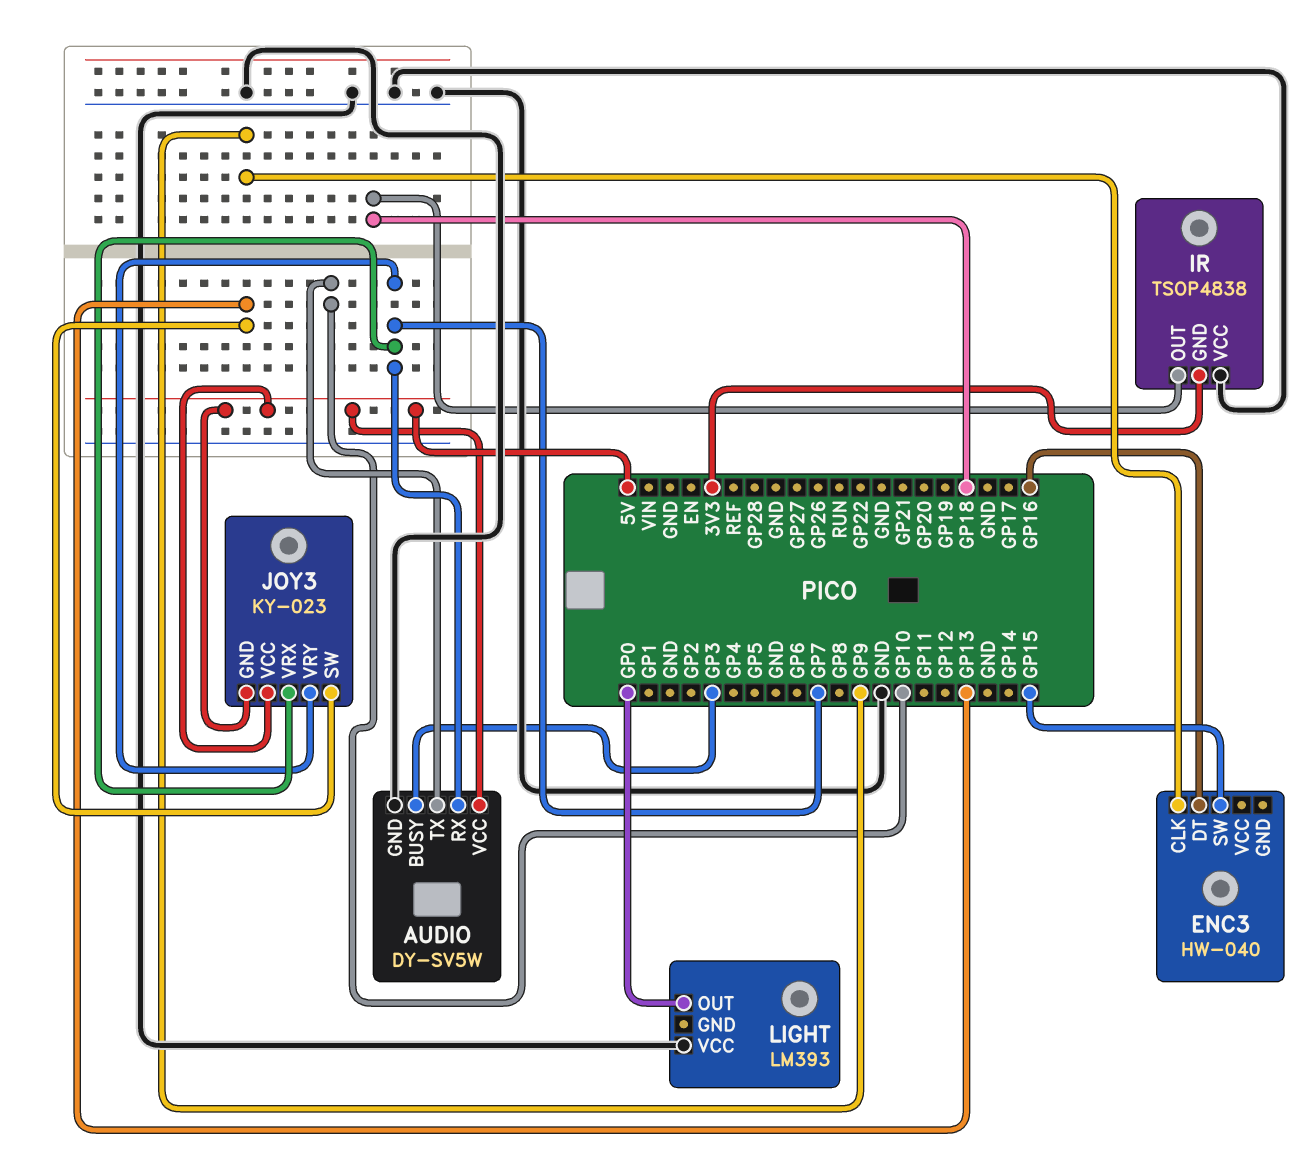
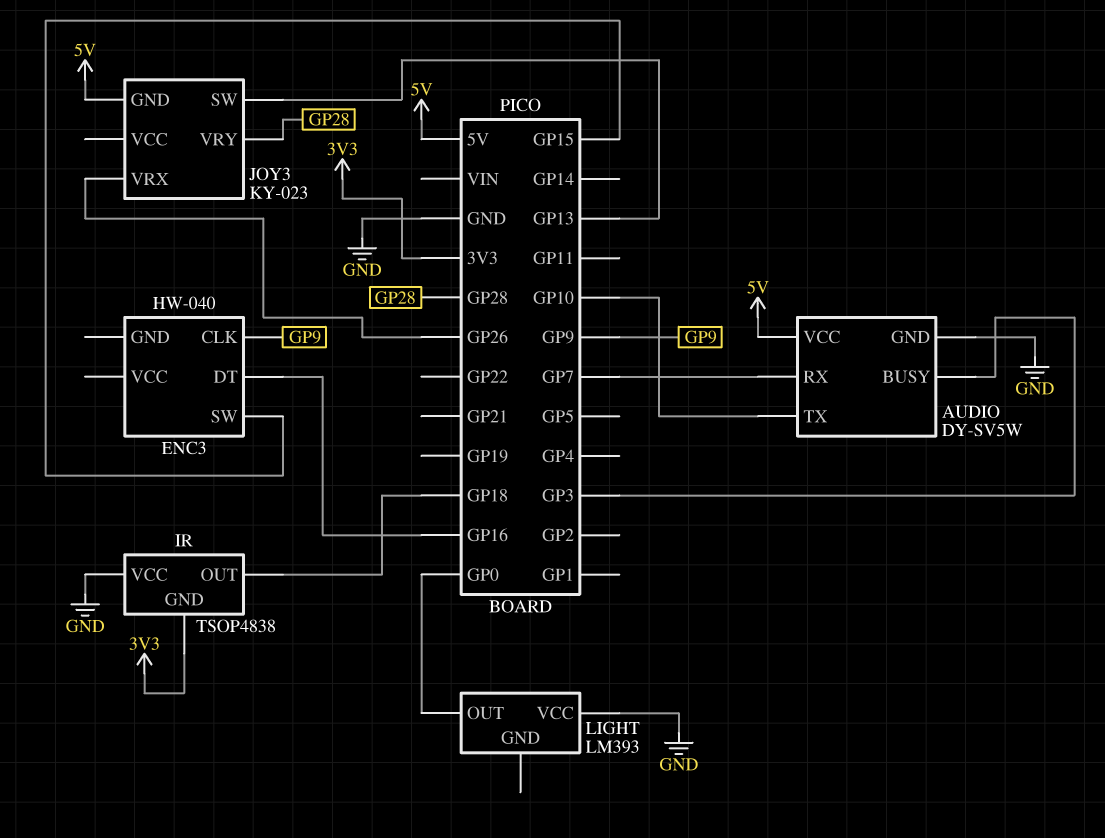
JOY3 pin VCC: 5V -> none
JOY3 pin VRX: GP7 -> GP26
JOY3 pin VRY: GP7 -> GP28

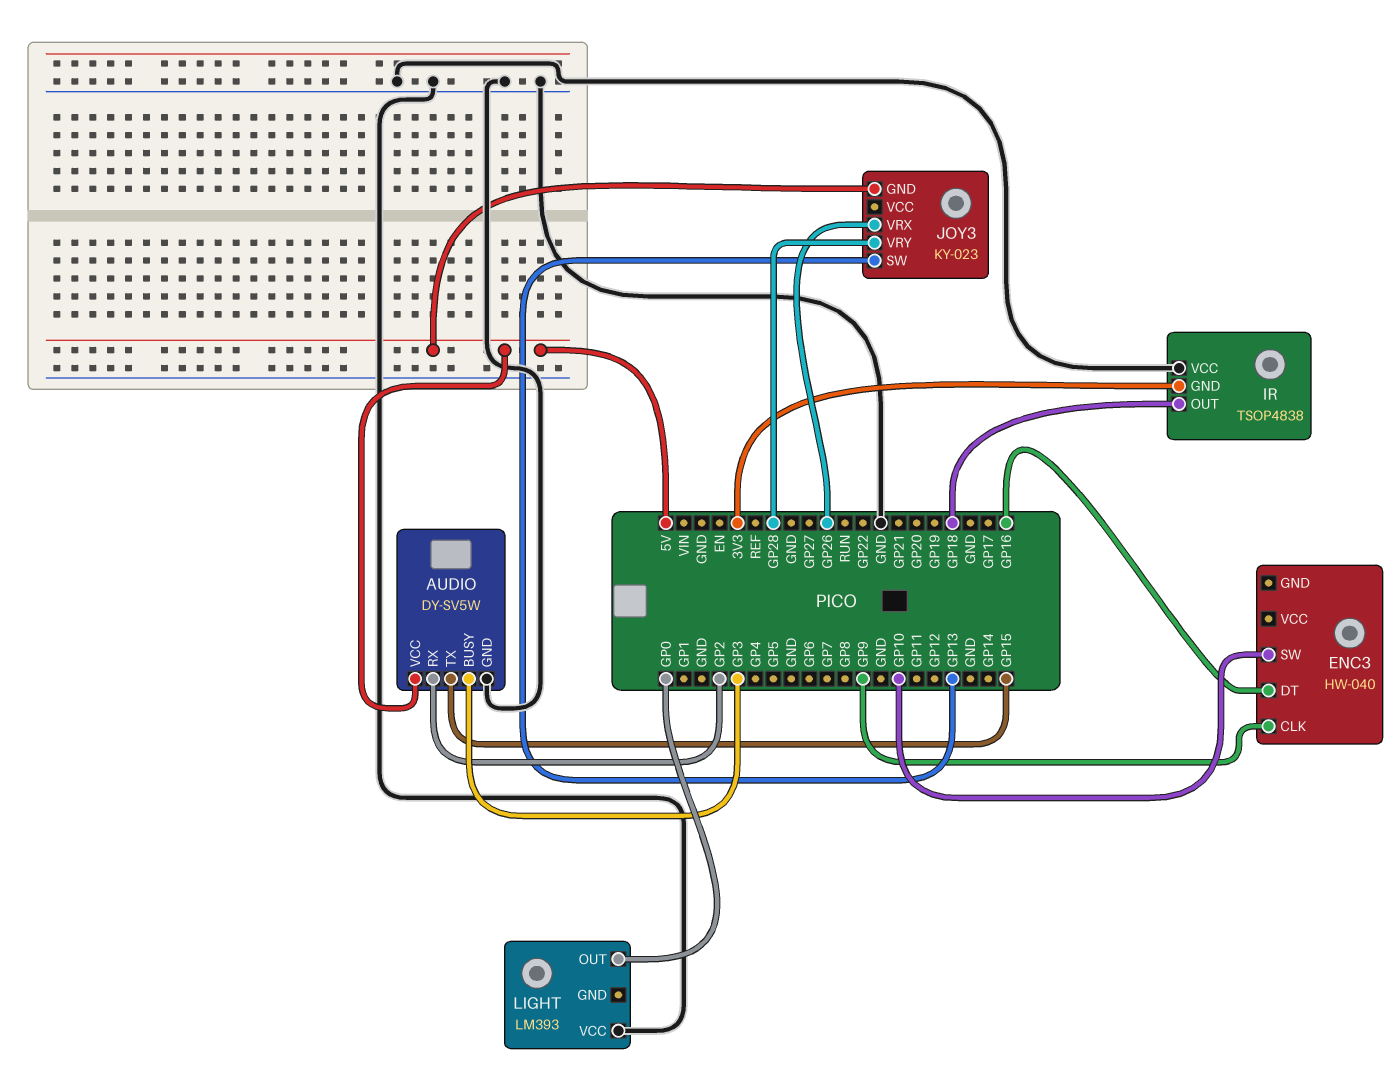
AUDIO pin RX: GP7 -> GP2
AUDIO pin TX: GP10 -> GP15
ENC3 pin SW: GP15 -> GP10

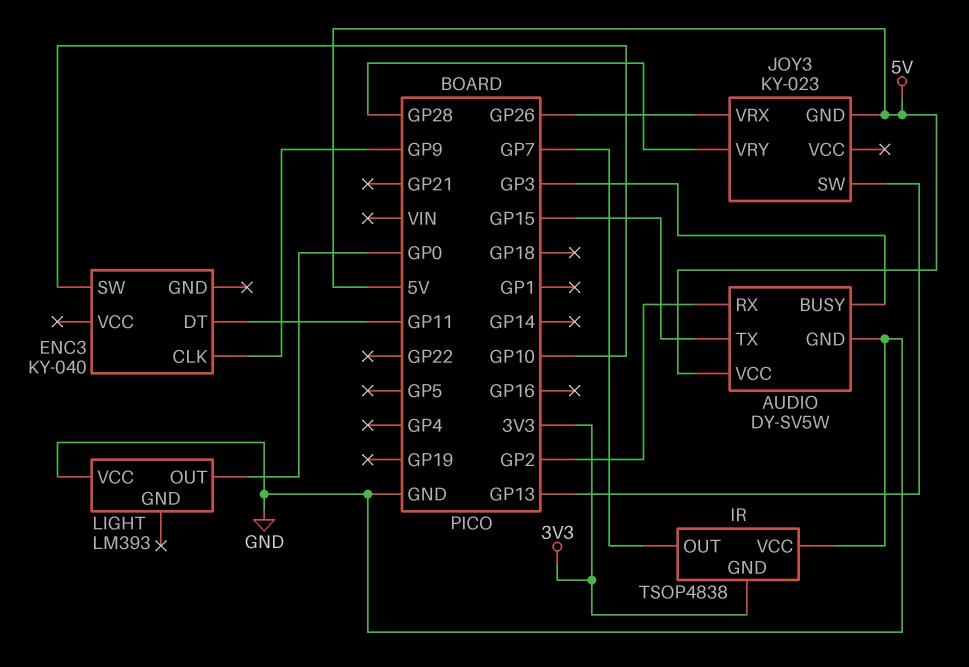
ENC3: HW-040 -> KY-040
ENC3 pin DT: GP16 -> GP11
IR pin OUT: GP18 -> GP7

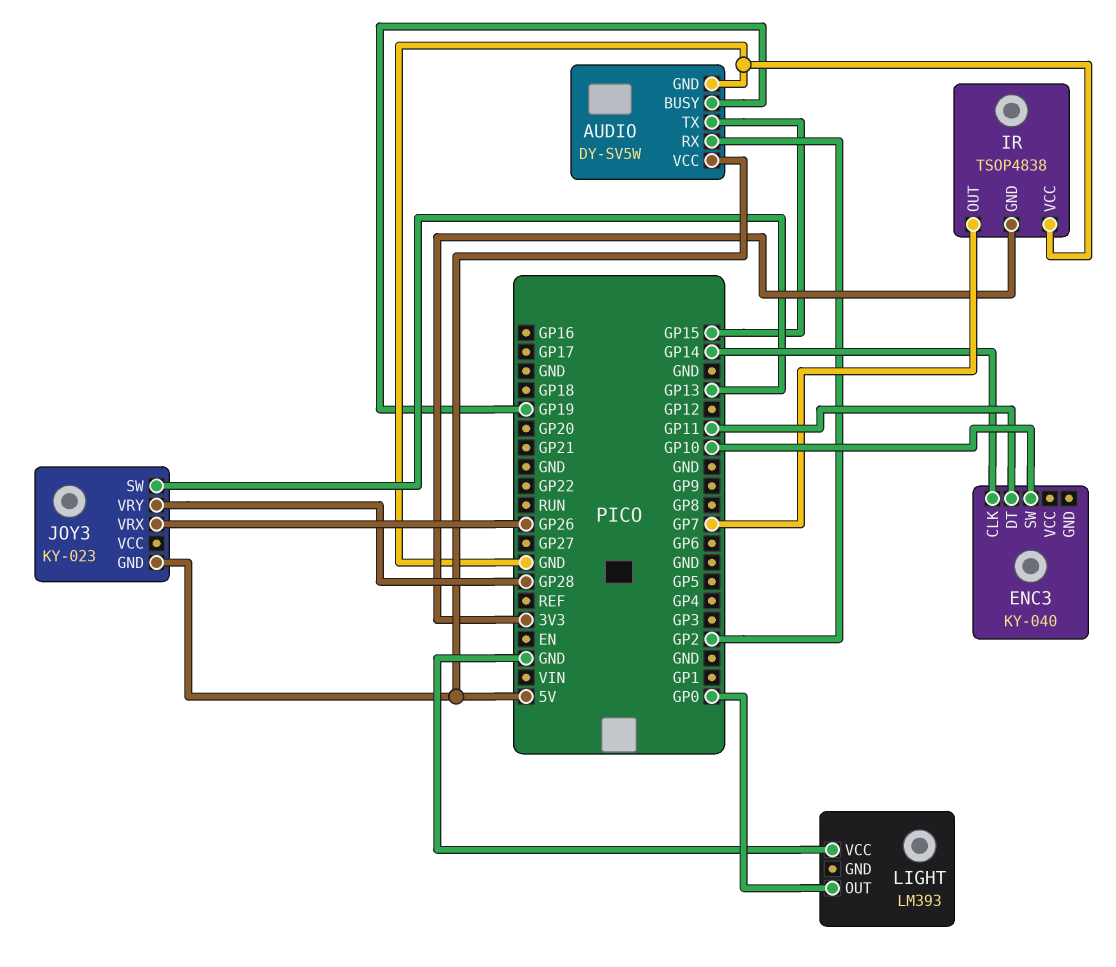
AUDIO pin BUSY: GP3 -> GP19
ENC3 pin CLK: GP9 -> GP14

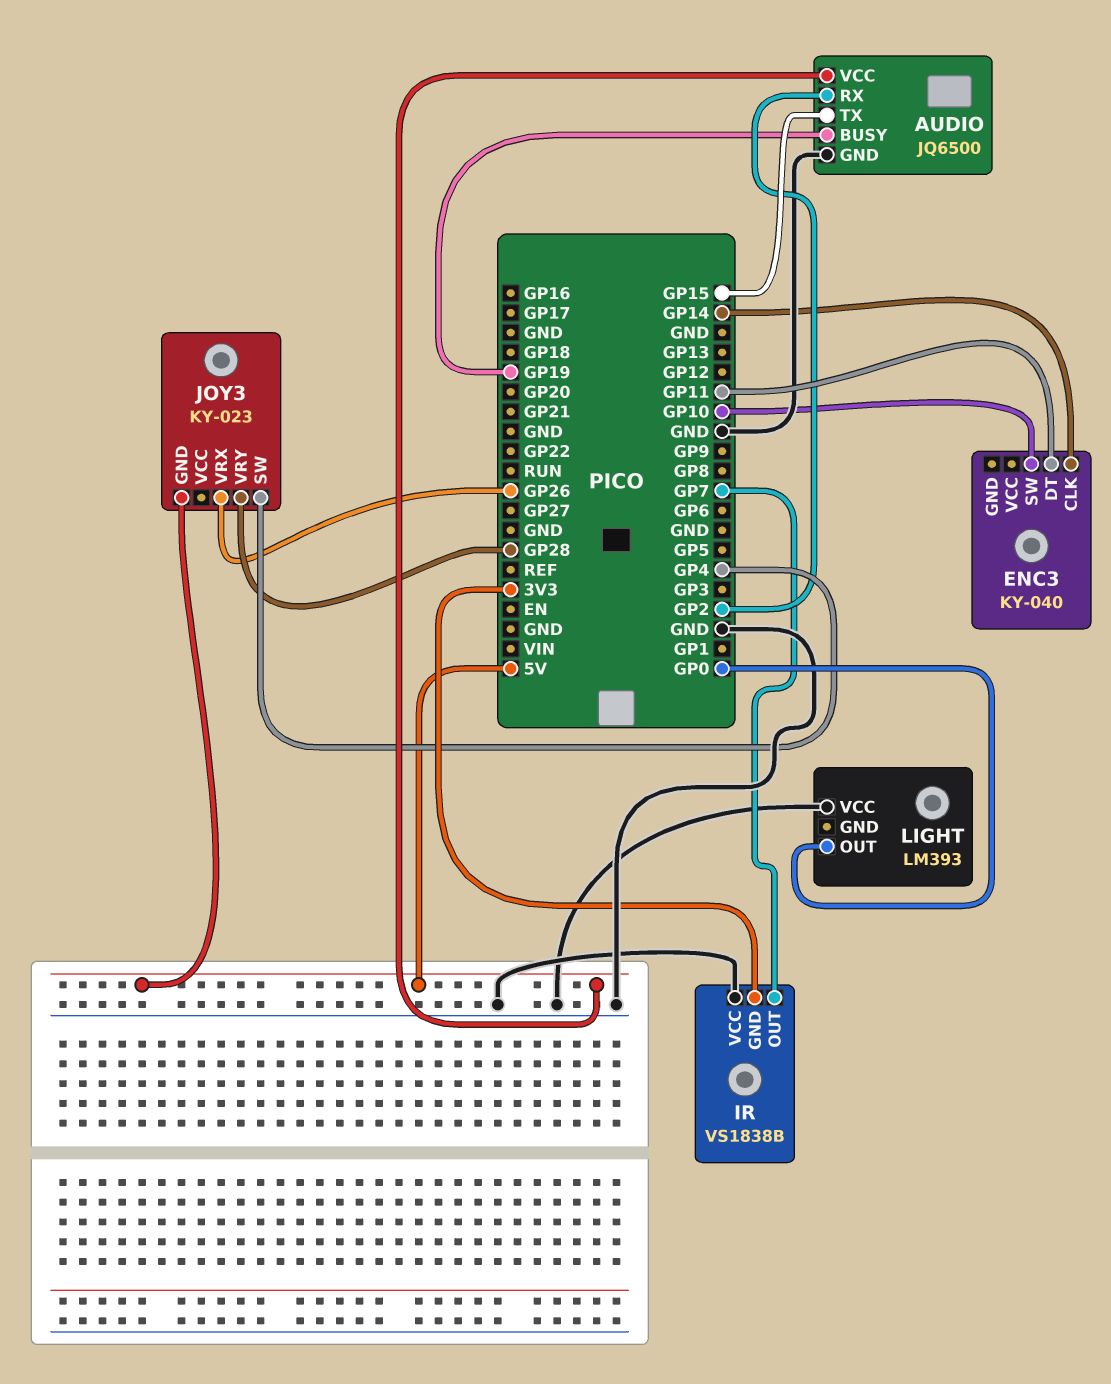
AUDIO: DY-SV5W -> JQ6500
IR: TSOP4838 -> VS1838B
JOY3 pin SW: GP13 -> GP4

